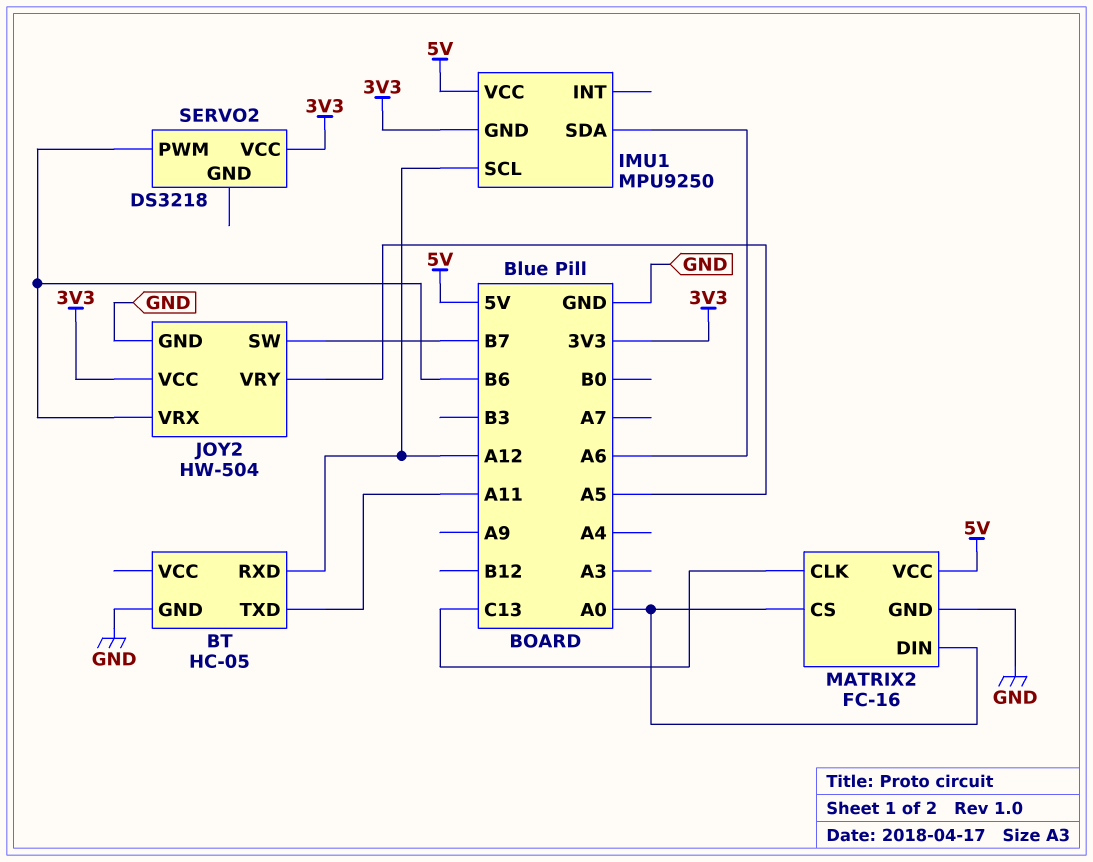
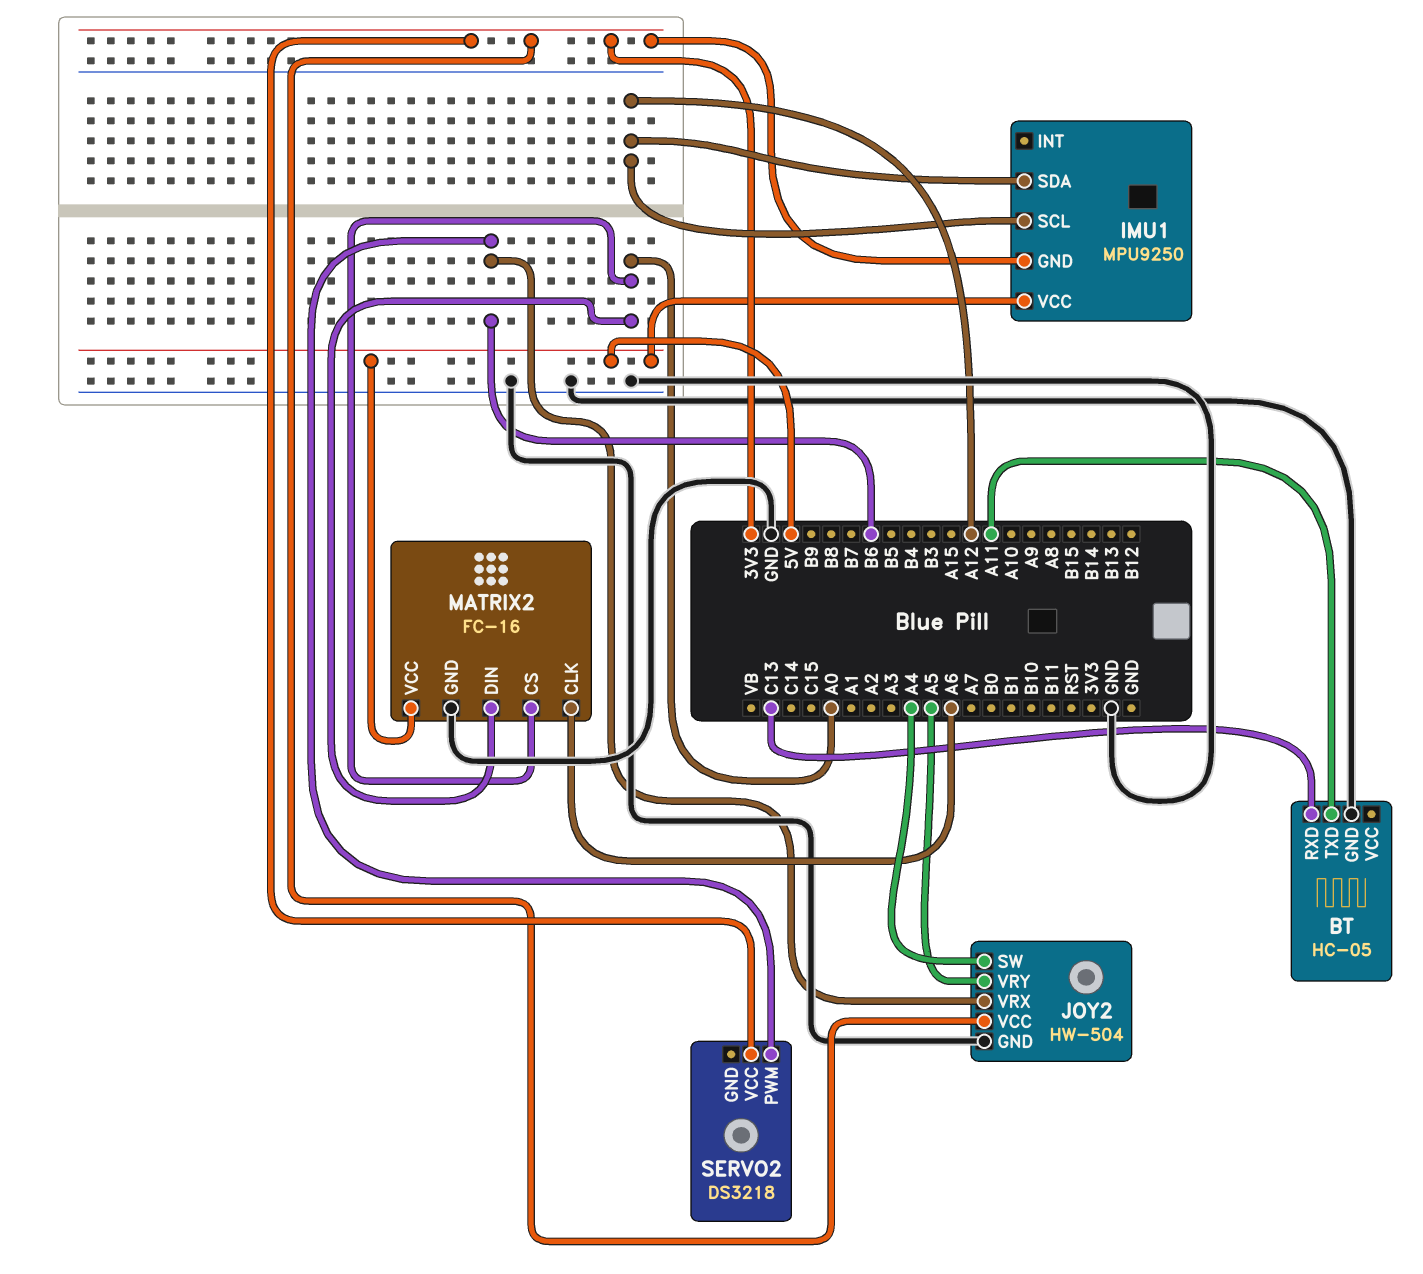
BT pin RXD: A12 -> C13
IMU1 pin SDA: A6 -> A12
JOY2 pin SW: B7 -> A4
MATRIX2 pin CLK: C13 -> A6

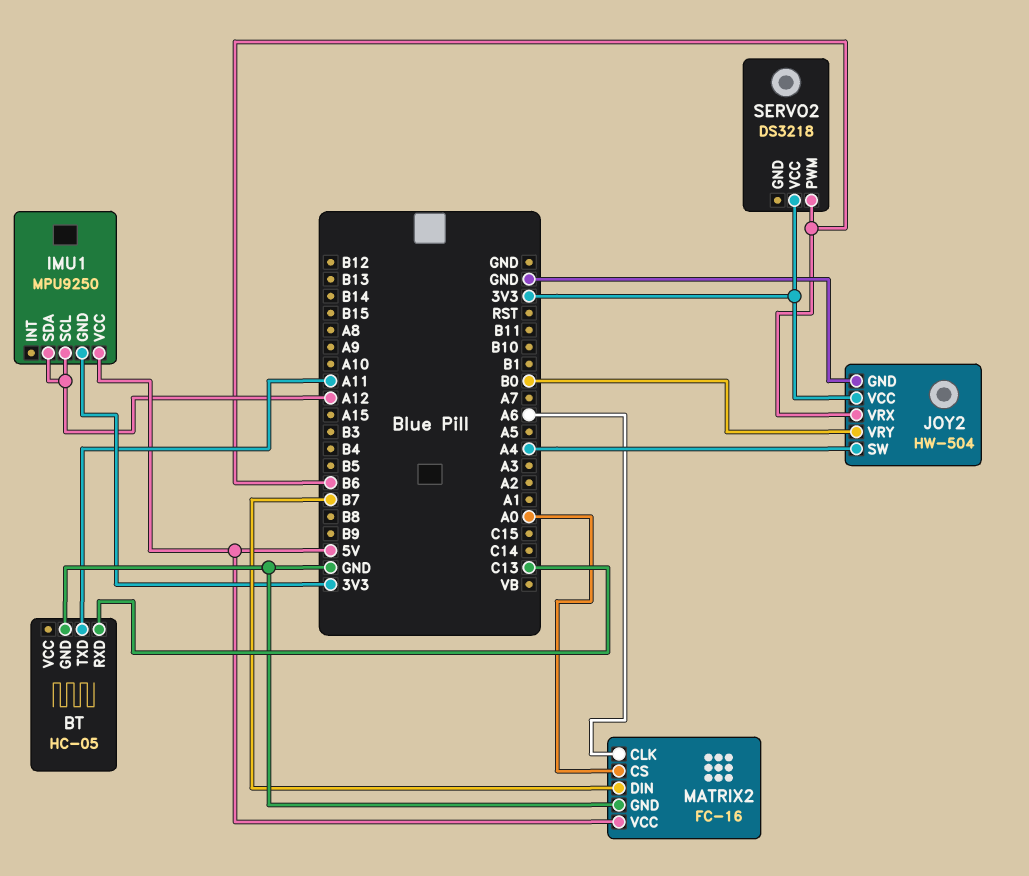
JOY2 pin VRY: A5 -> B0
MATRIX2 pin DIN: A0 -> B7

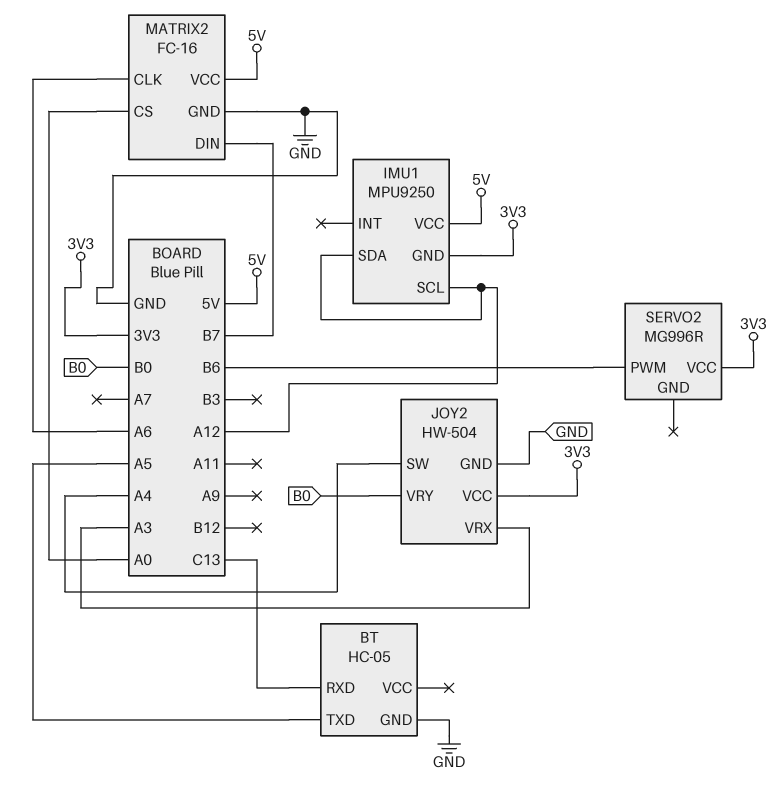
BT pin TXD: A11 -> A5
JOY2 pin VRX: B6 -> A3
SERVO2: DS3218 -> MG996R

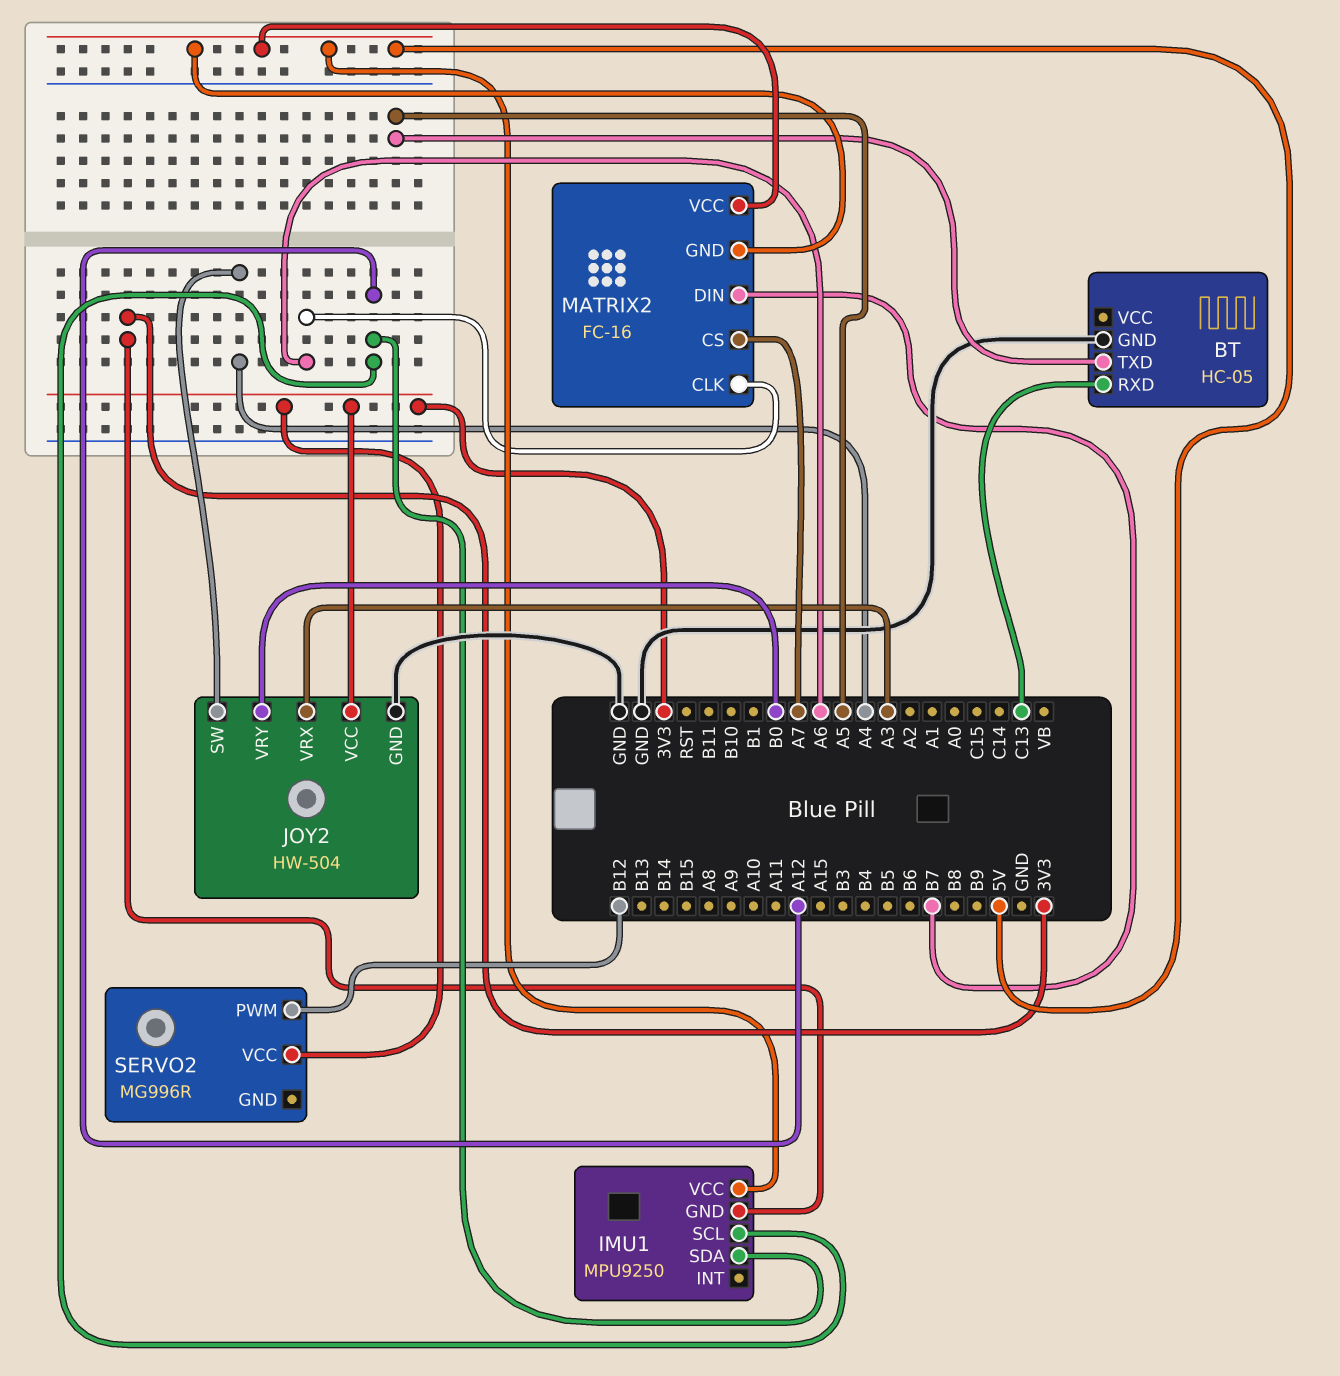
MATRIX2 pin CS: A0 -> A7
MATRIX2 pin GND: GND -> 5V
SERVO2 pin PWM: B6 -> B12

